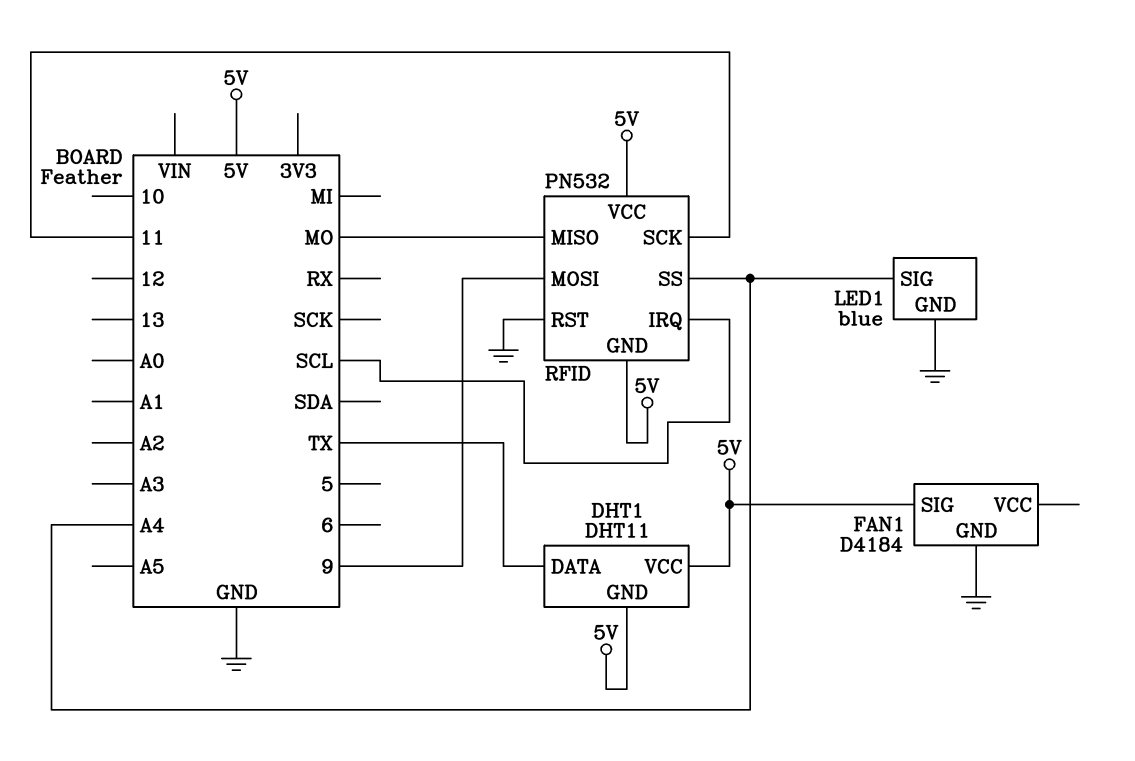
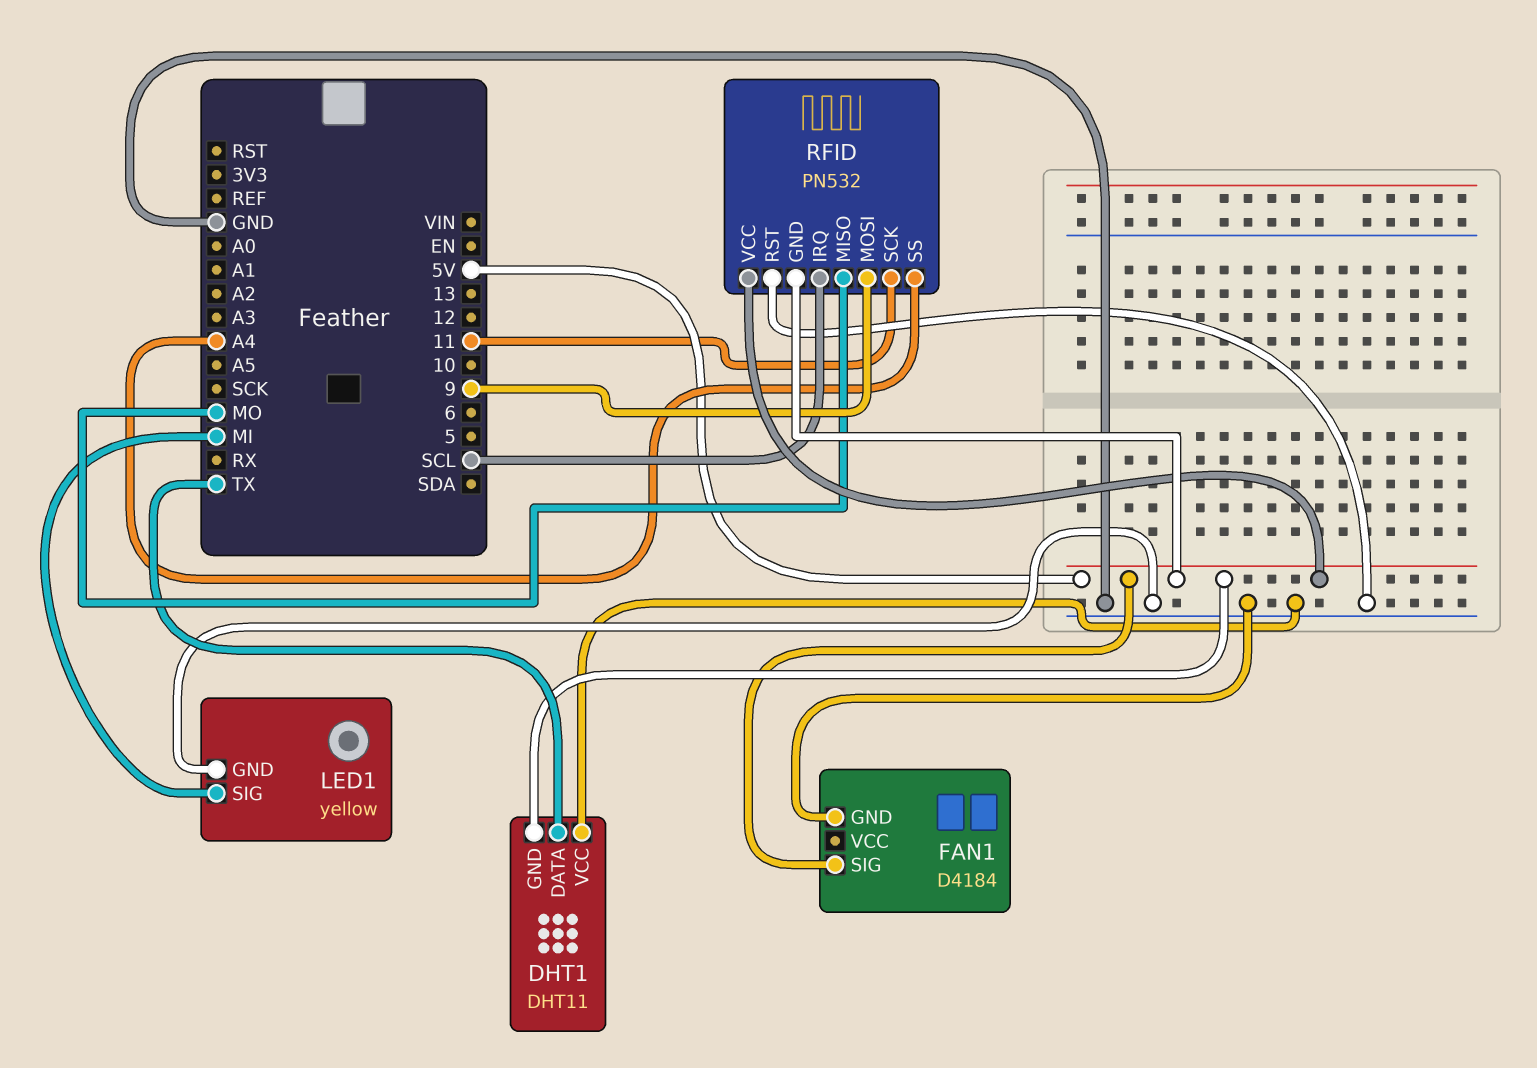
DHT1 pin VCC: 5V -> GND
LED1: blue -> yellow
LED1 pin SIG: A4 -> MI

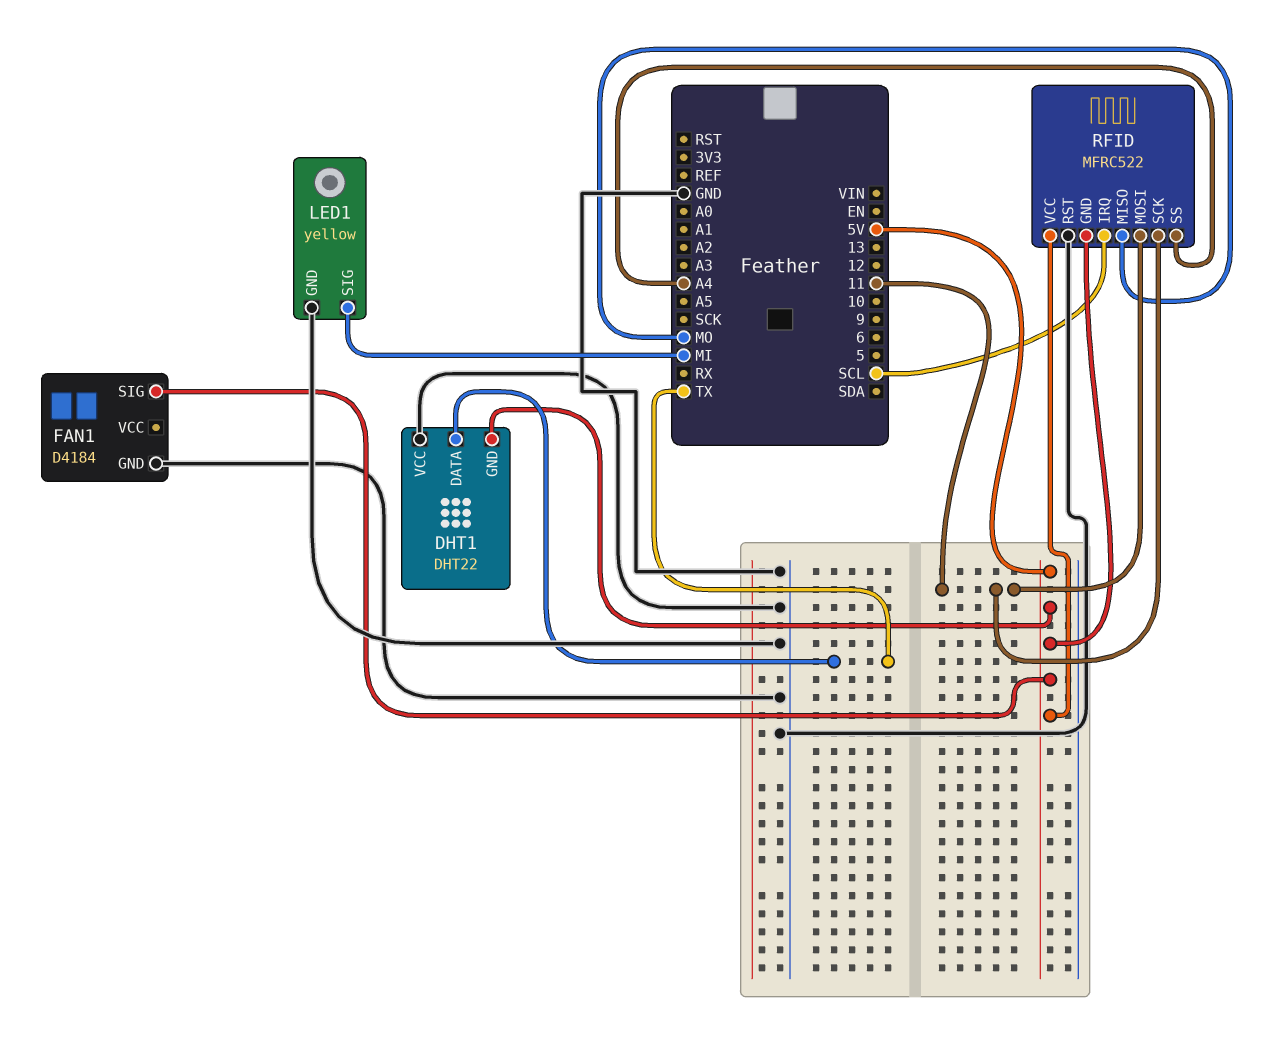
DHT1: DHT11 -> DHT22
RFID: PN532 -> MFRC522
RFID pin MOSI: 9 -> 11

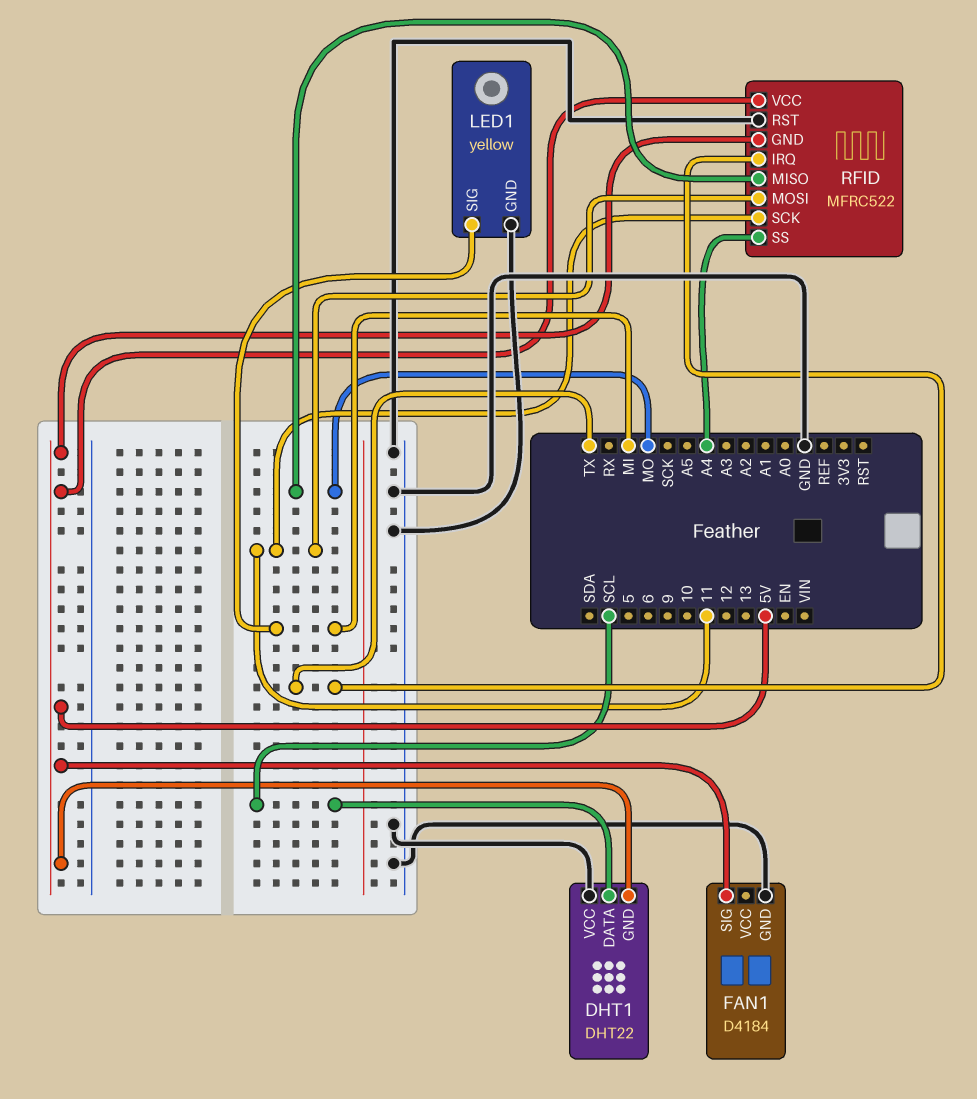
DHT1 pin DATA: TX -> SCL
RFID pin IRQ: SCL -> TX

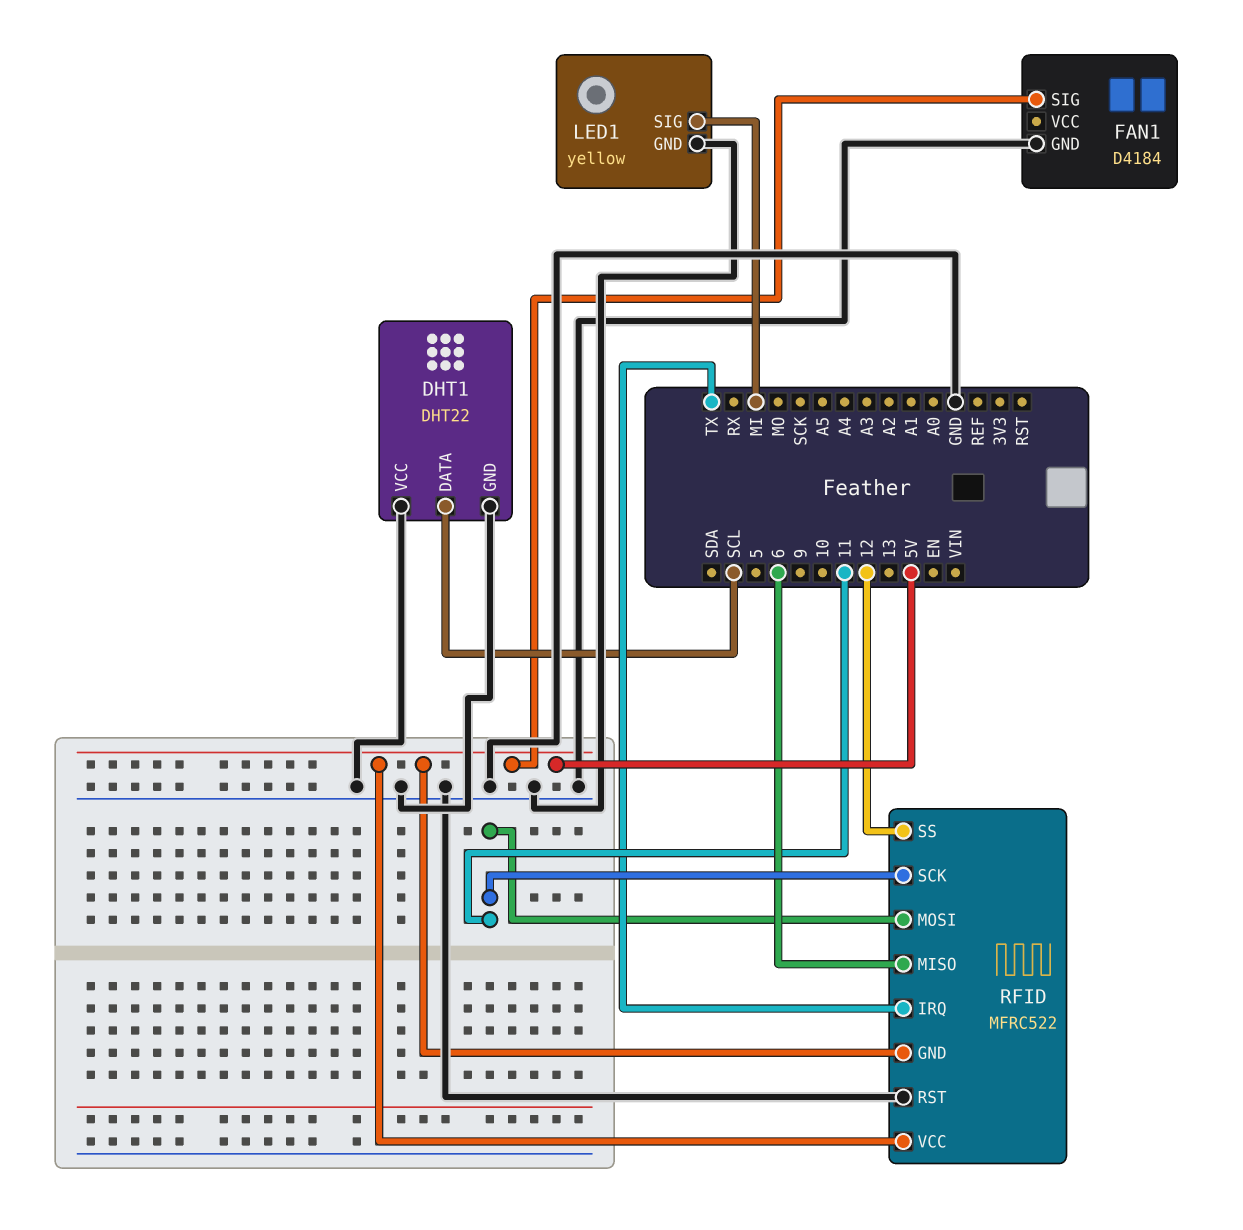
DHT1 pin GND: 5V -> GND
RFID pin MISO: MO -> 6
RFID pin SS: A4 -> 12

